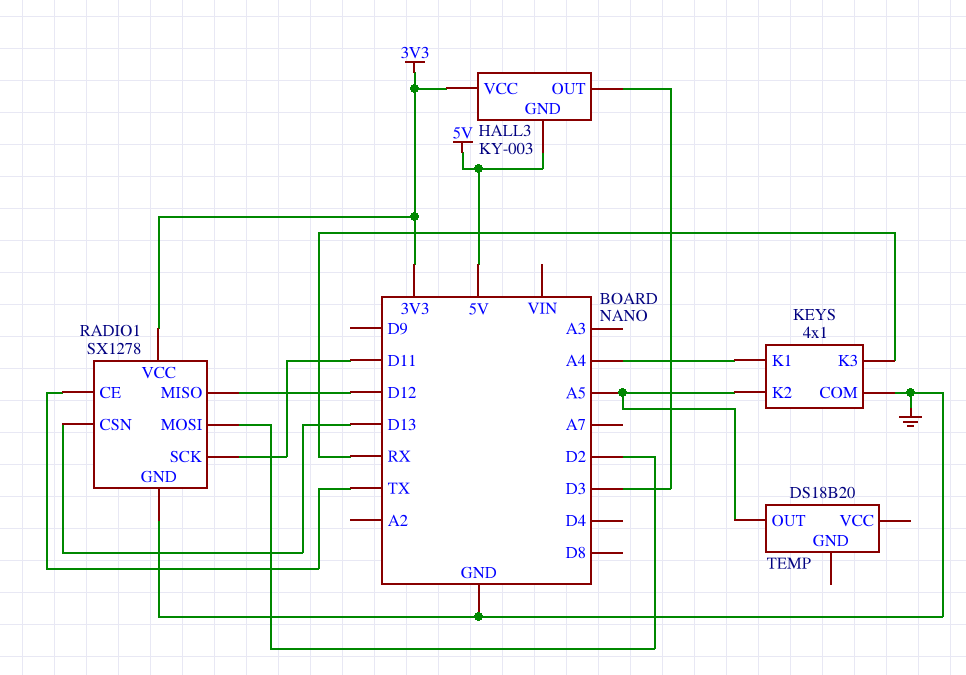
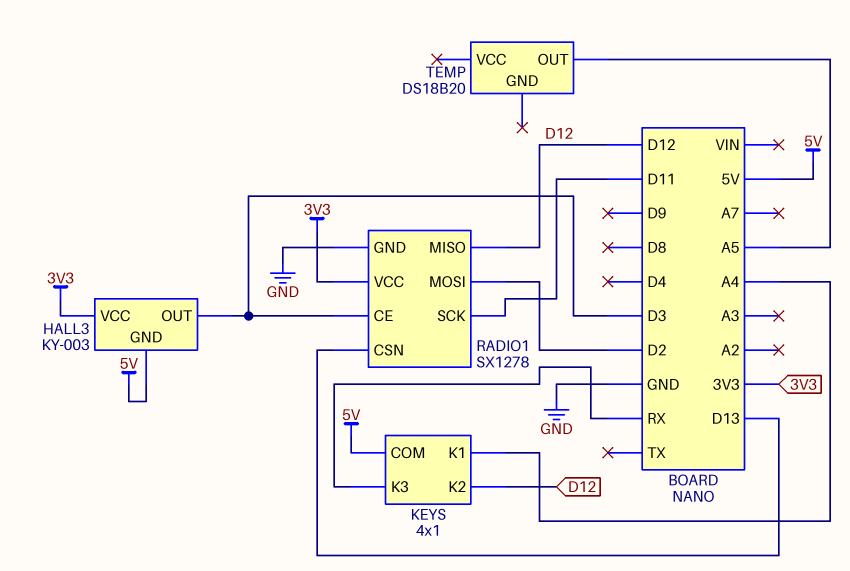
KEYS pin COM: GND -> 5V
KEYS pin K2: A5 -> D12
RADIO1 pin CE: TX -> D3

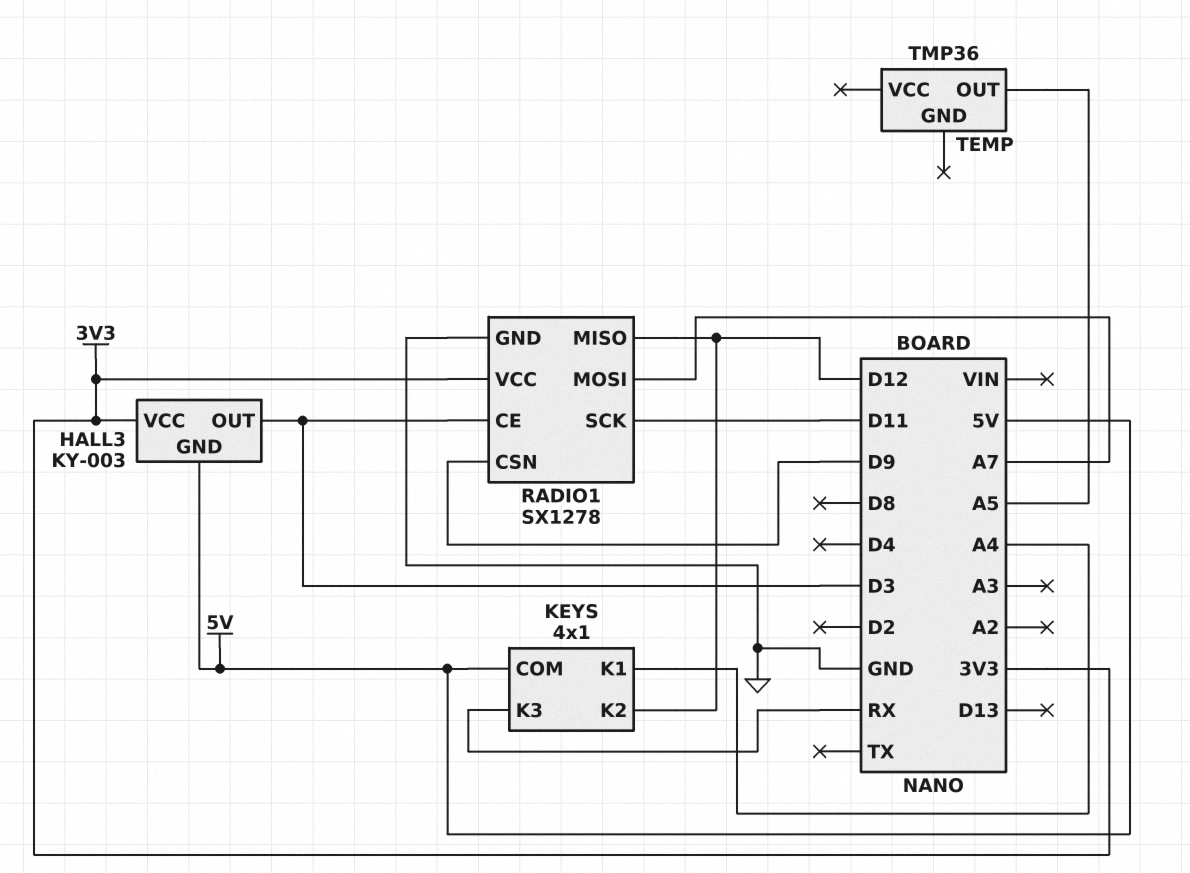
RADIO1 pin CSN: D13 -> D9
RADIO1 pin MOSI: D2 -> A7
TEMP: DS18B20 -> TMP36

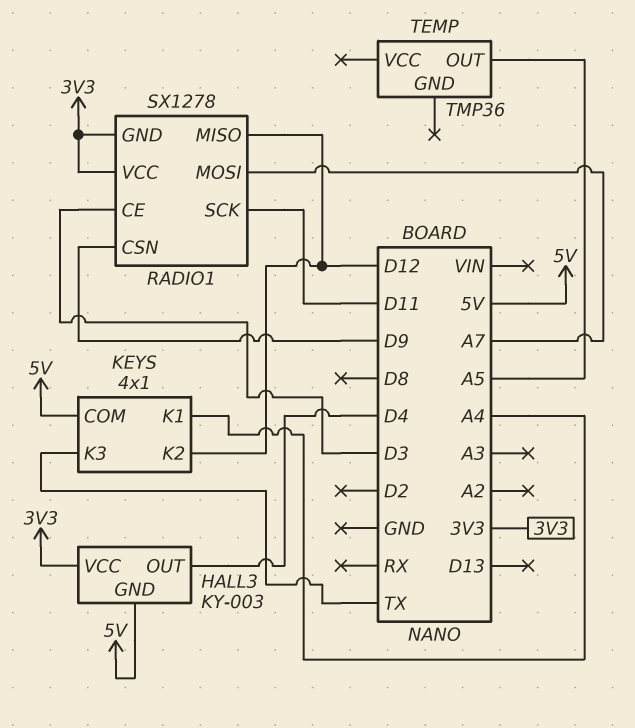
HALL3 pin OUT: D3 -> D4
KEYS pin K3: RX -> TX
RADIO1 pin GND: GND -> 3V3

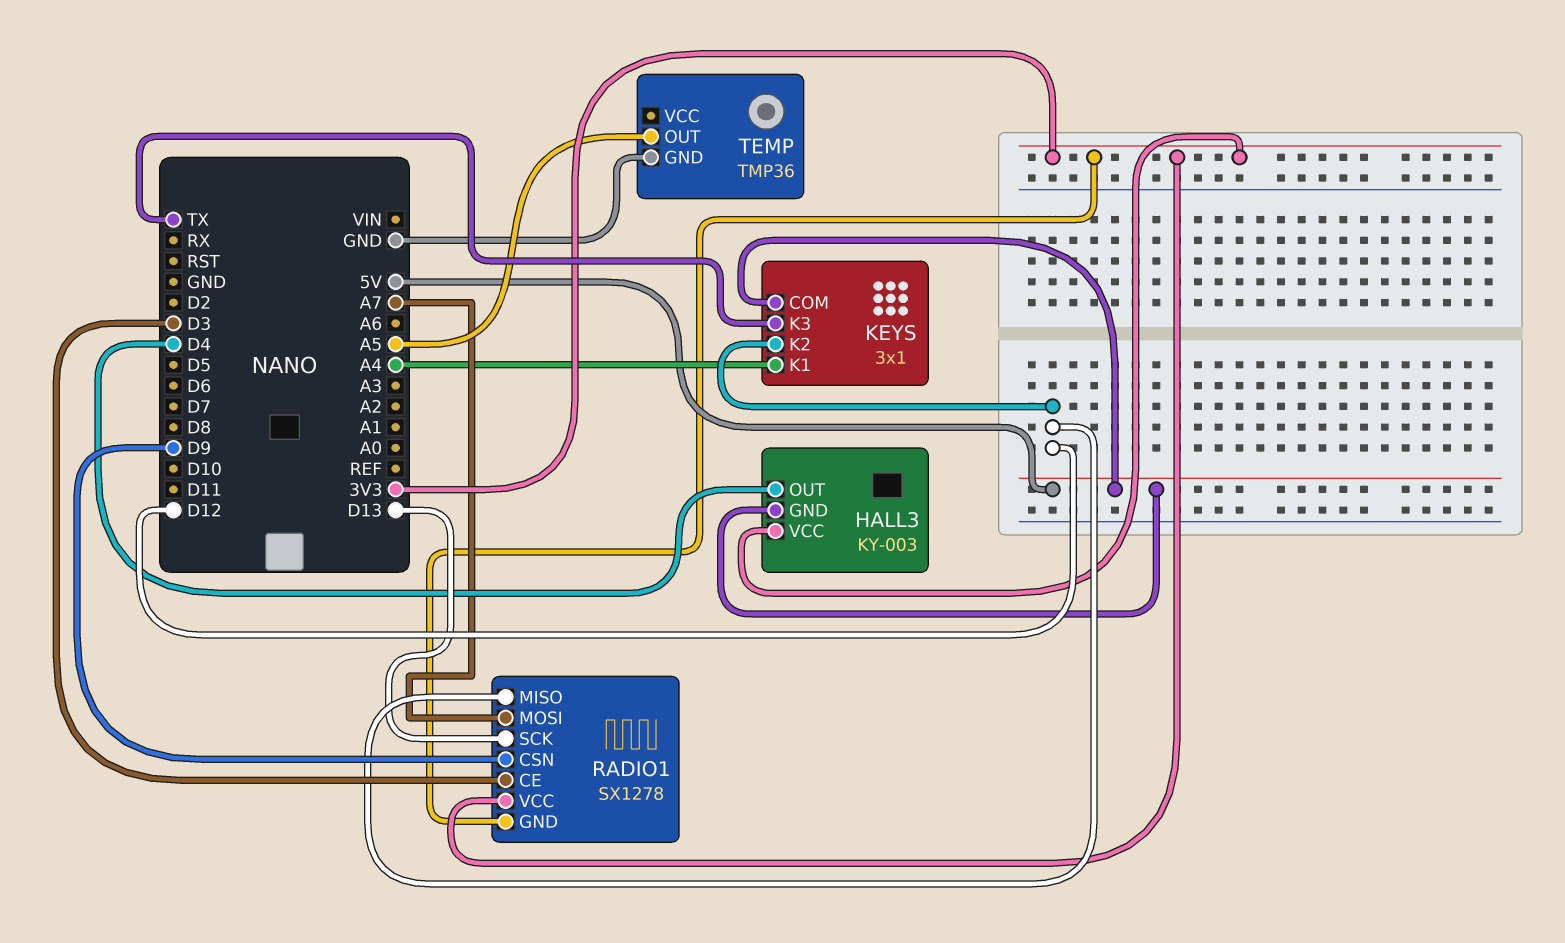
KEYS: 4x1 -> 3x1
RADIO1 pin SCK: D11 -> D13
TEMP pin GND: none -> GND

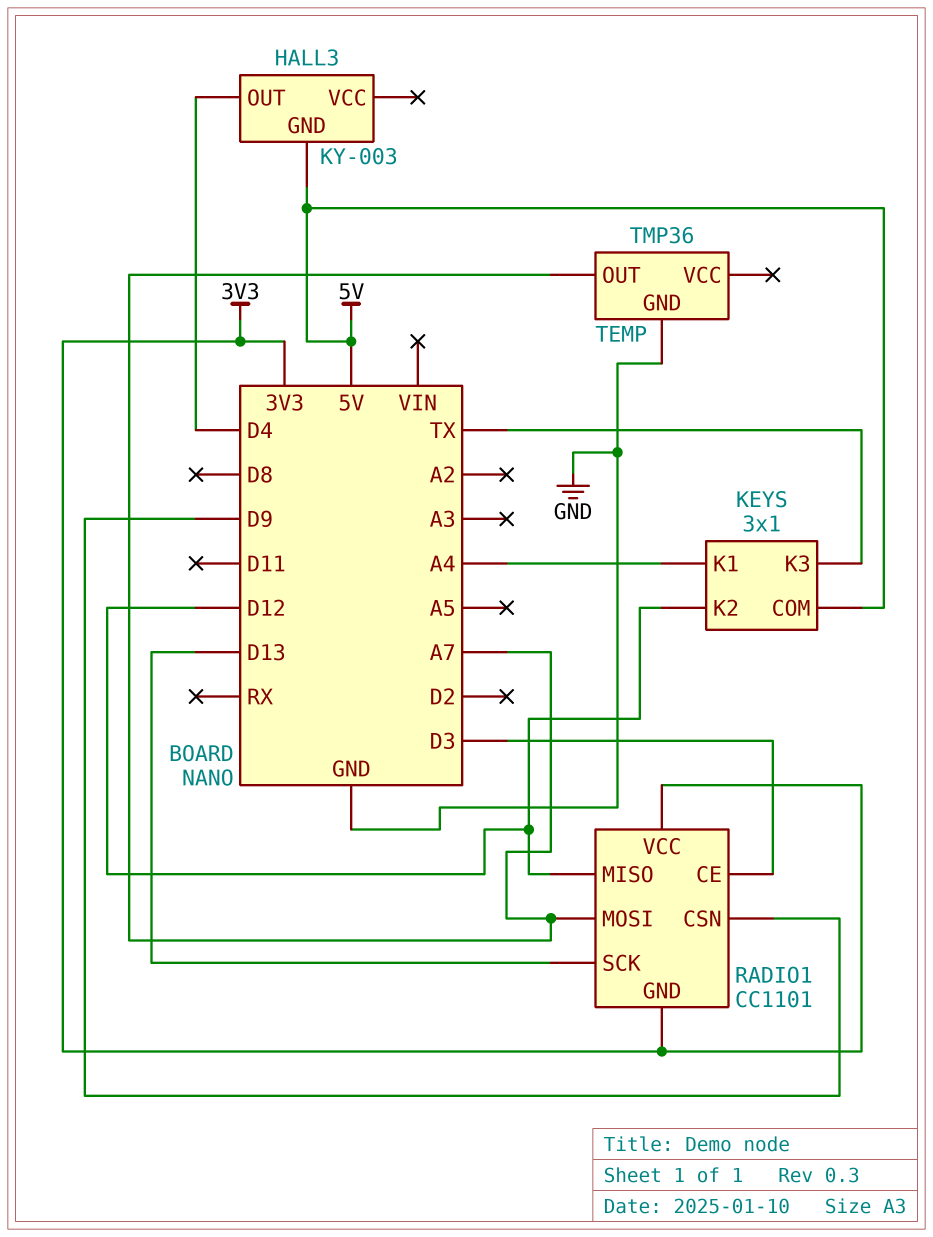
HALL3 pin VCC: 3V3 -> none
RADIO1: SX1278 -> CC1101
TEMP pin OUT: A5 -> A7

